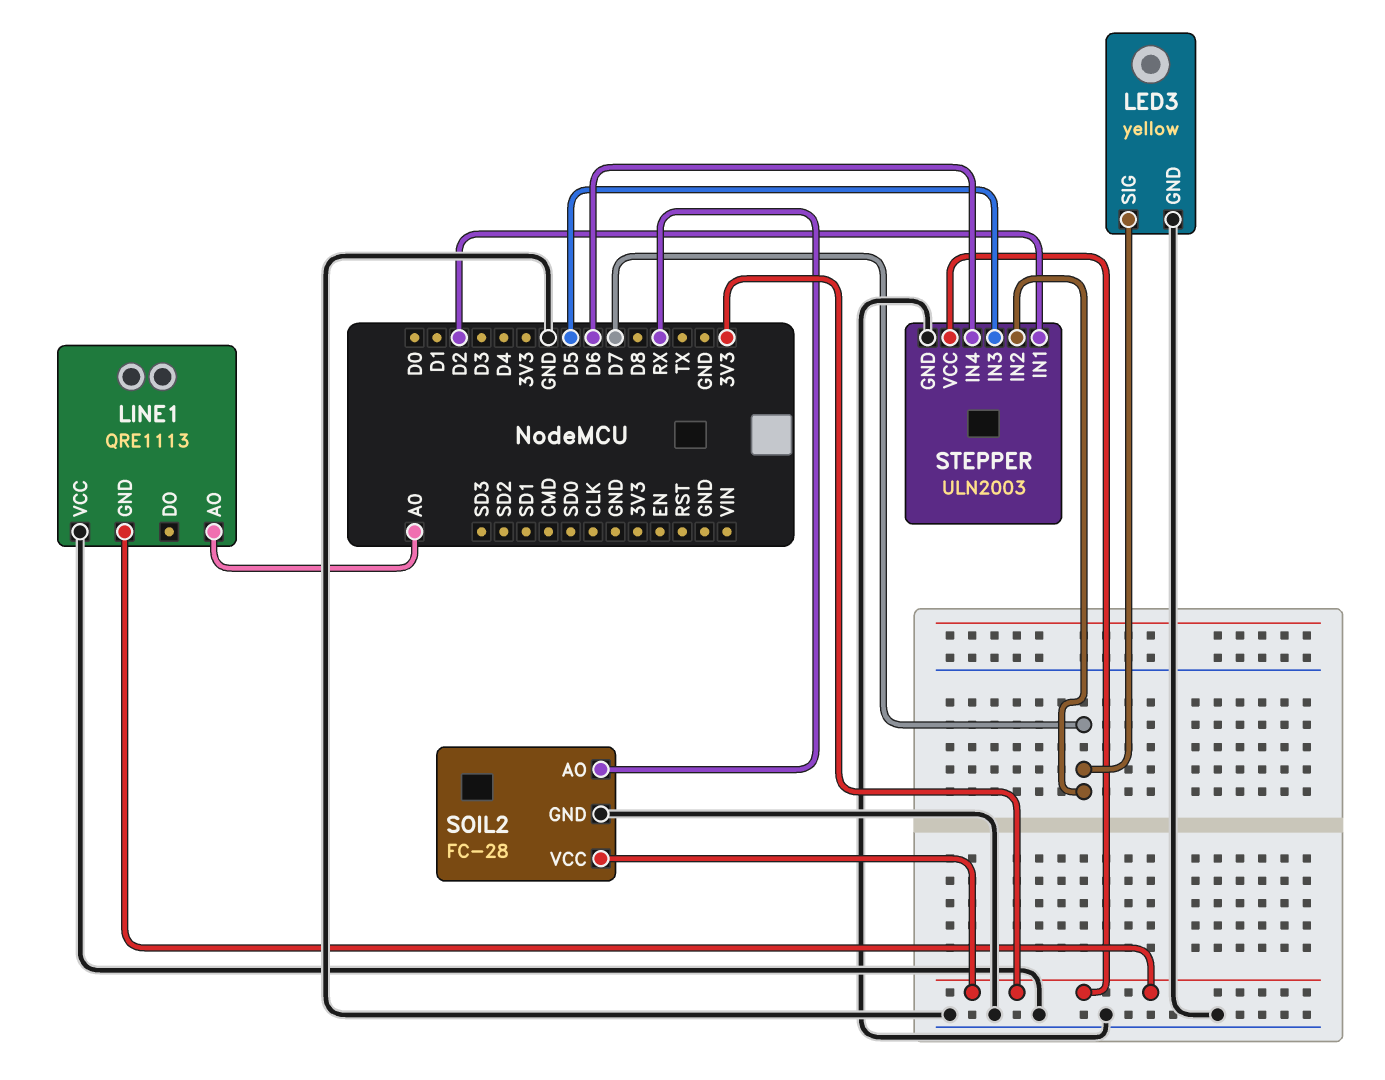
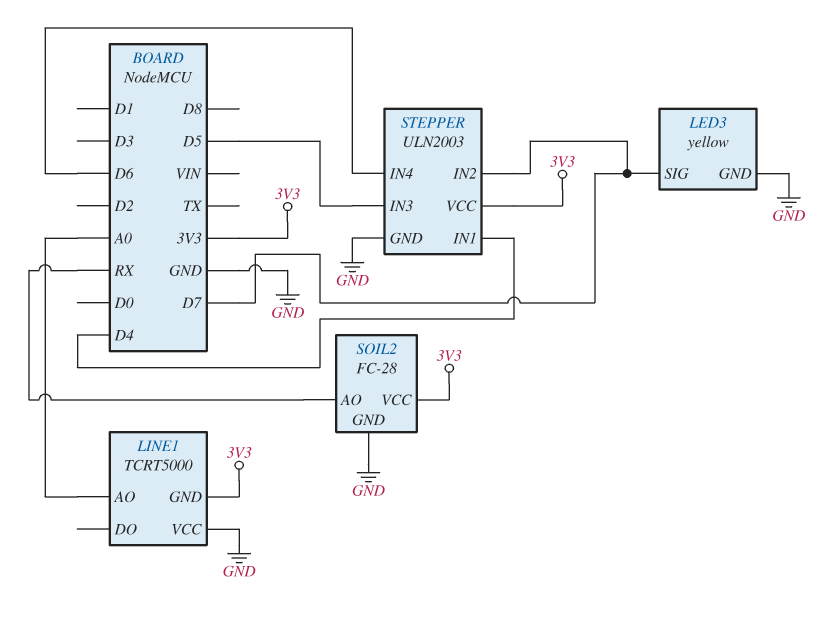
LINE1: QRE1113 -> TCRT5000
STEPPER pin IN1: D2 -> D4

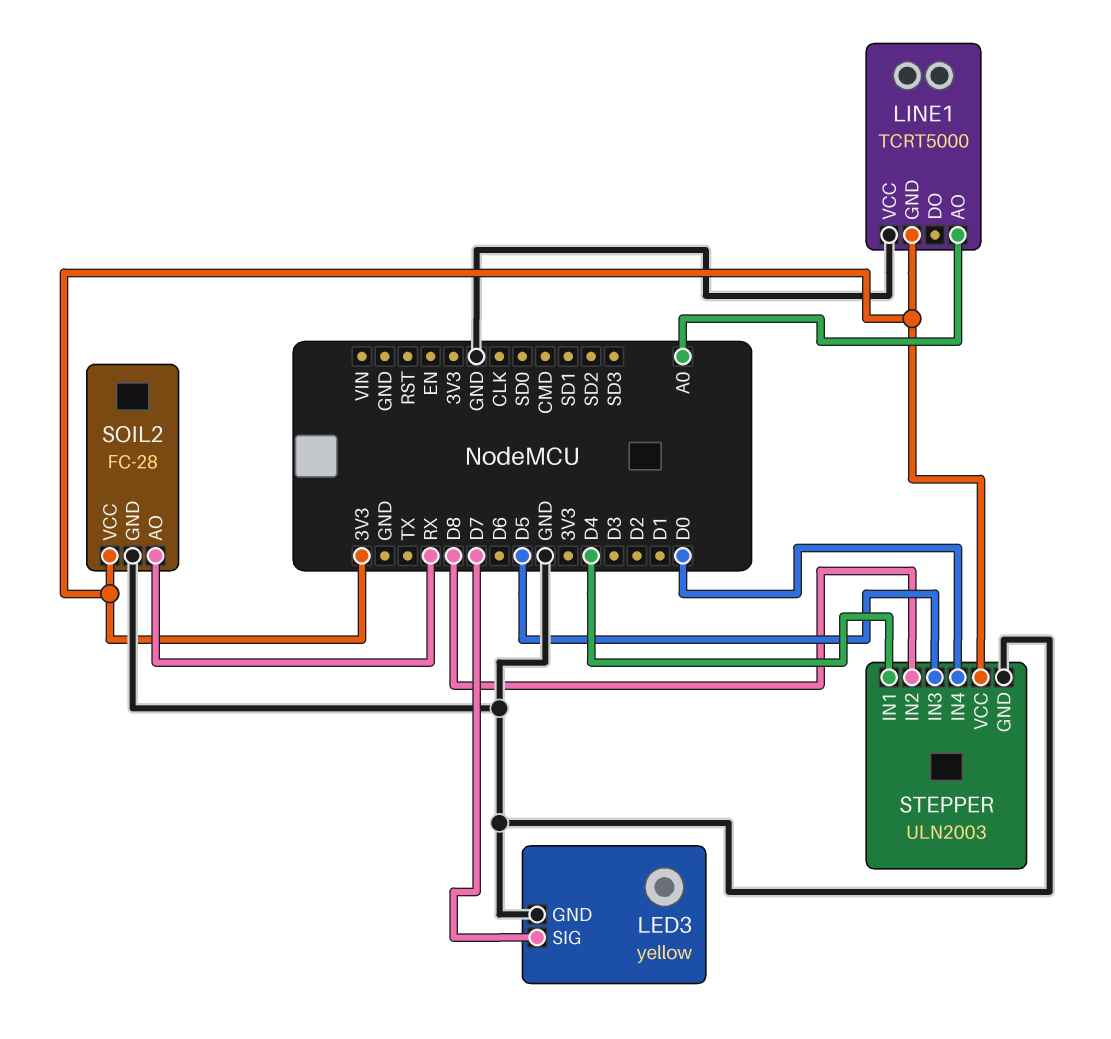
STEPPER pin IN2: D7 -> D8
STEPPER pin IN4: D6 -> D0

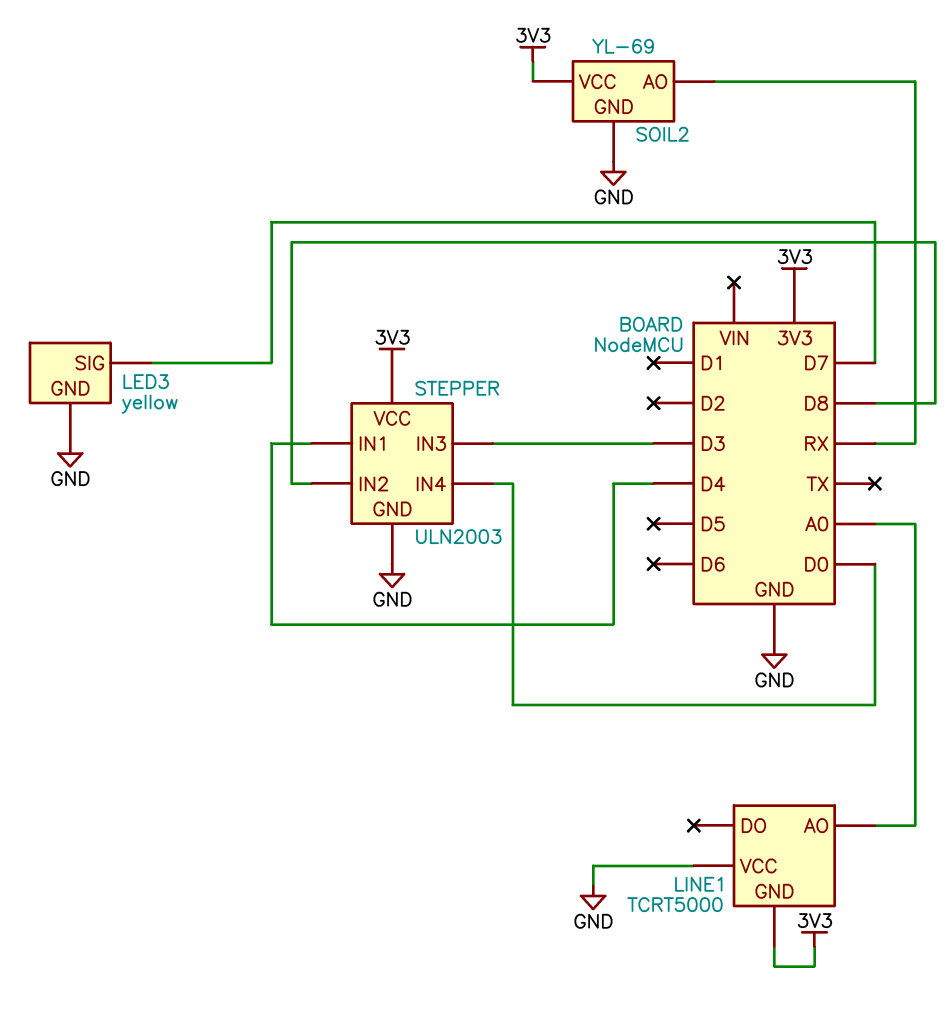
SOIL2: FC-28 -> YL-69
STEPPER pin IN3: D5 -> D3

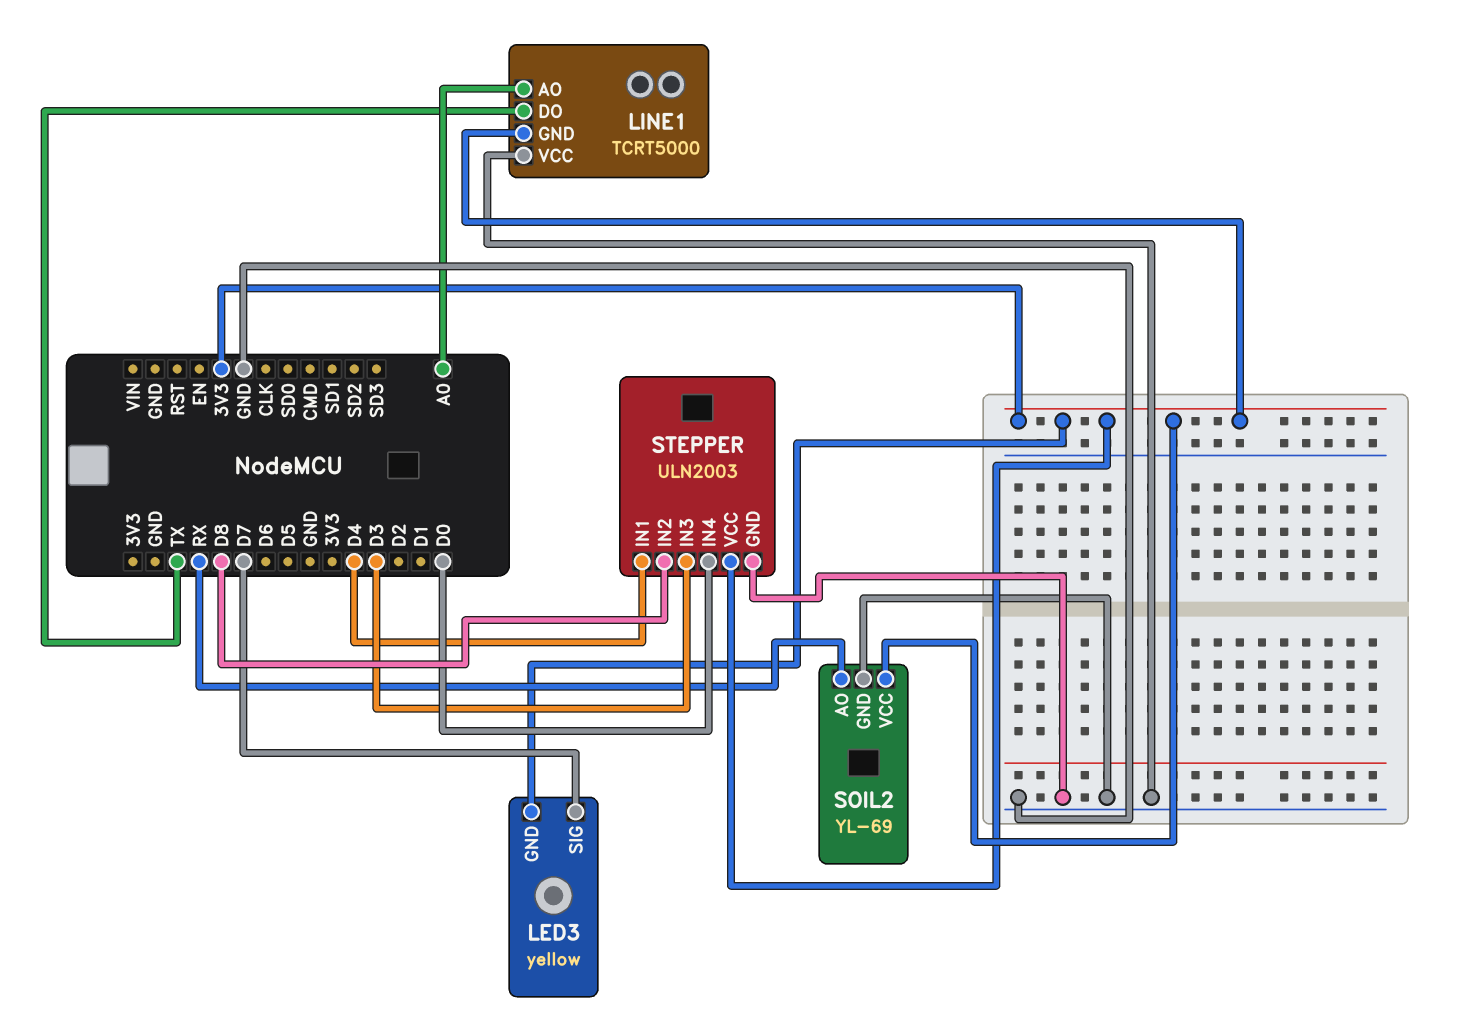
LED3 pin GND: GND -> 3V3
LINE1 pin DO: none -> TX

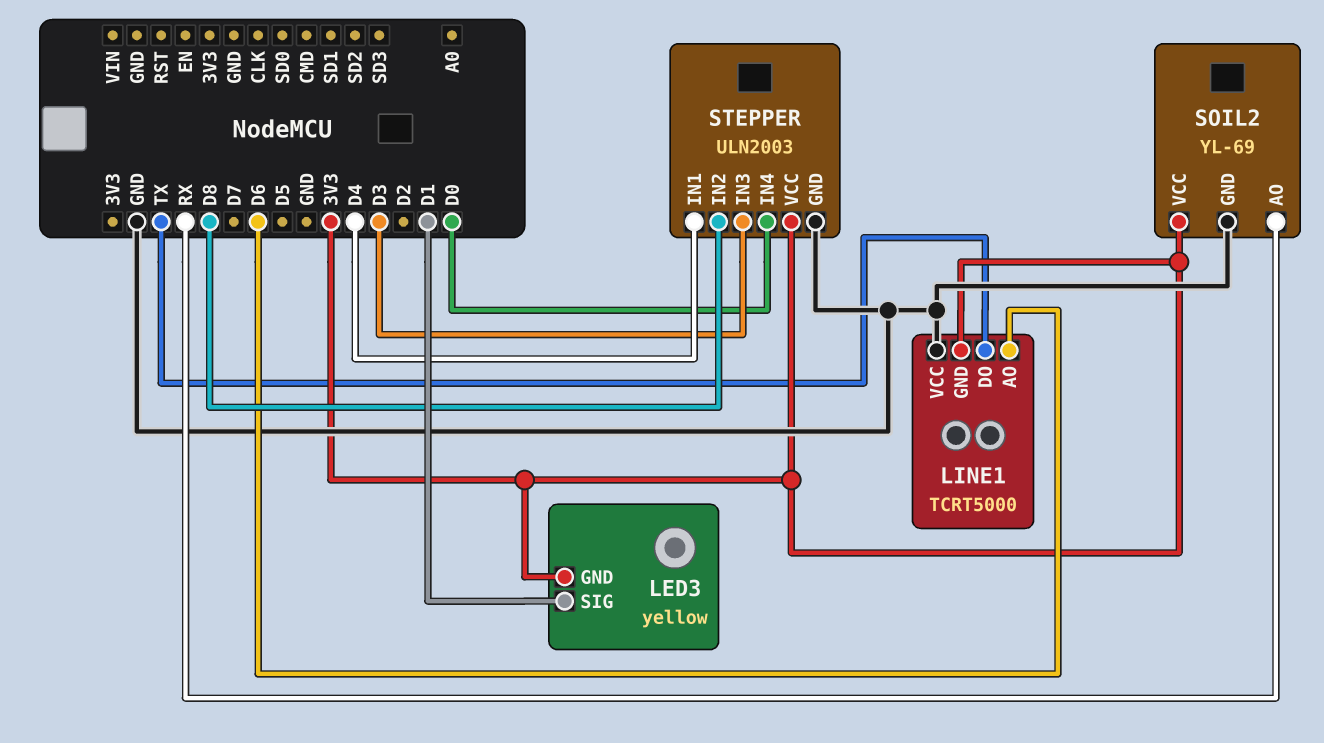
LED3 pin SIG: D7 -> D1
LINE1 pin AO: A0 -> D6

